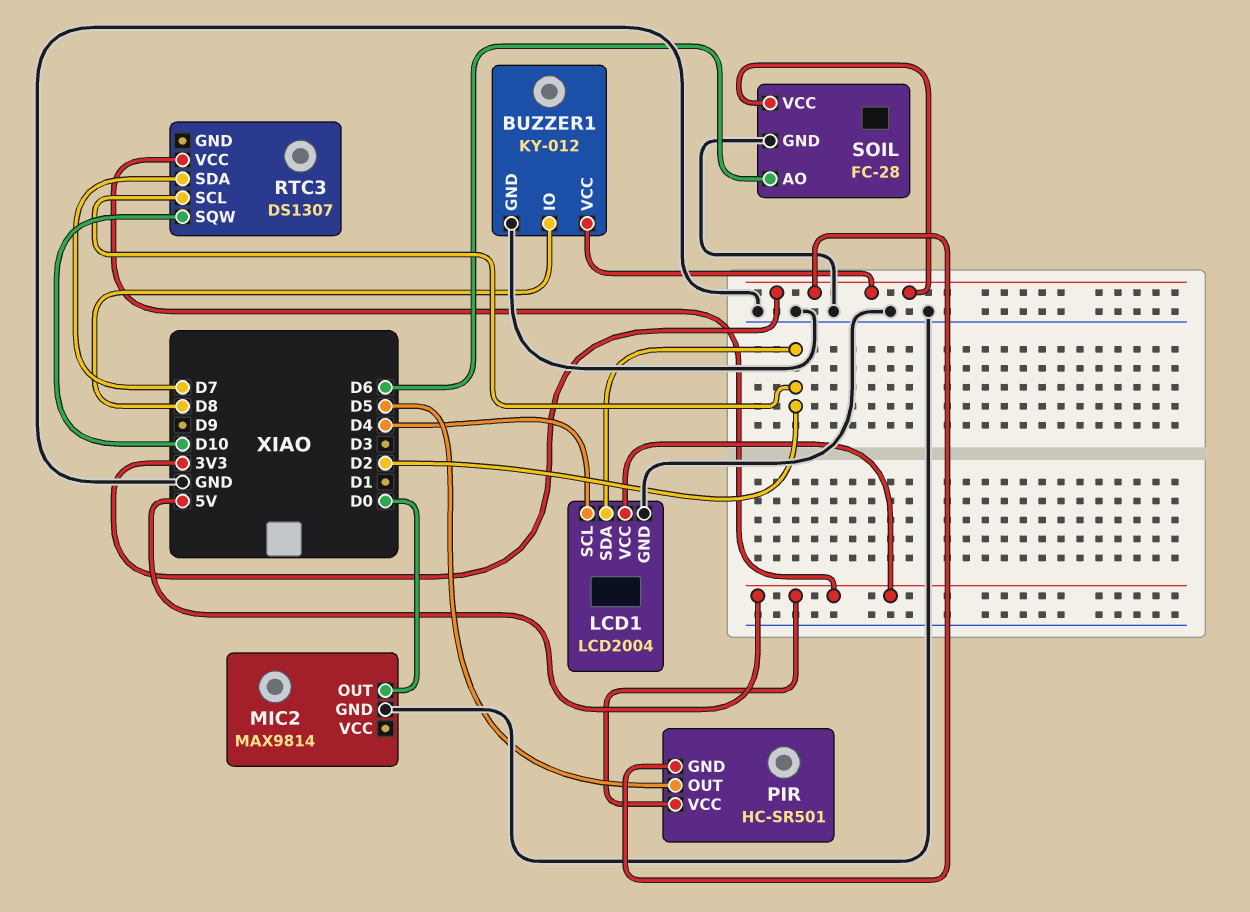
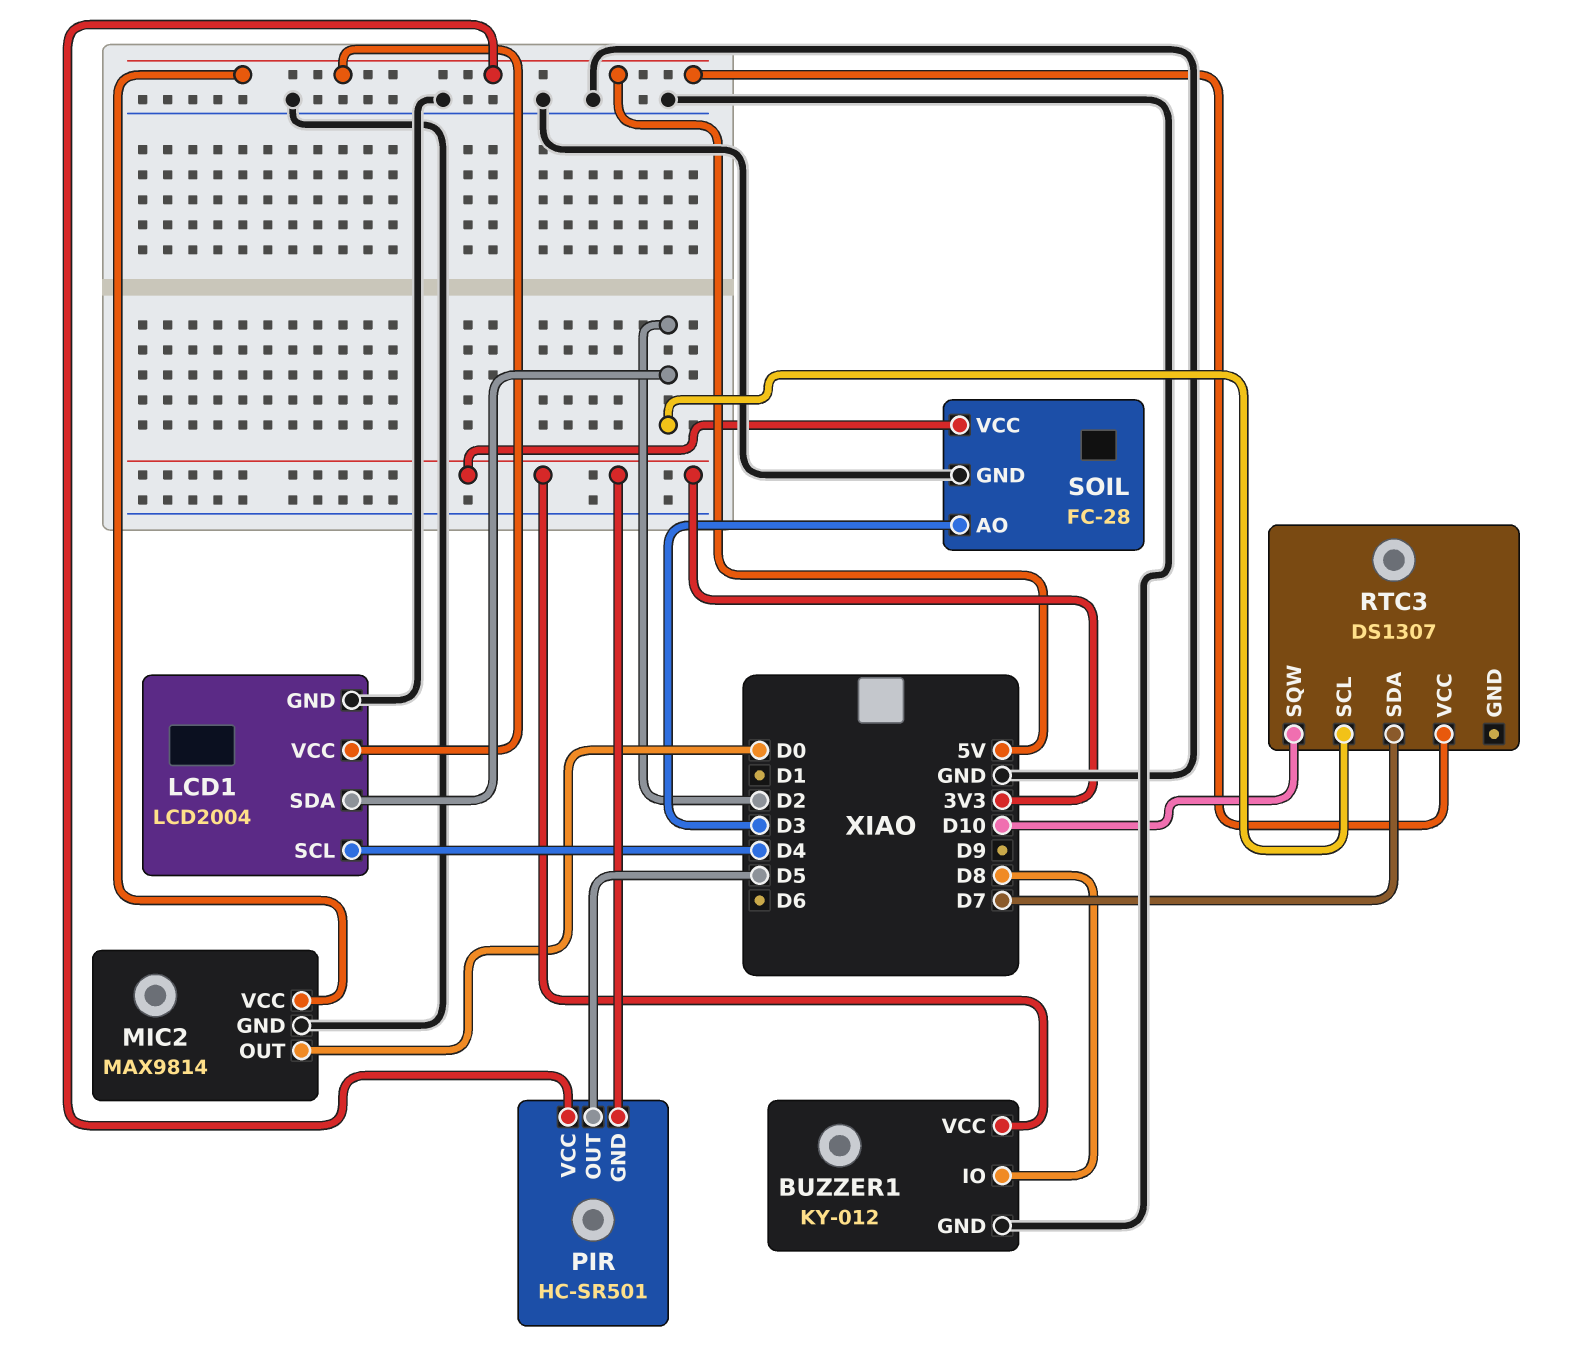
MIC2 pin VCC: none -> 5V
SOIL pin AO: D6 -> D3

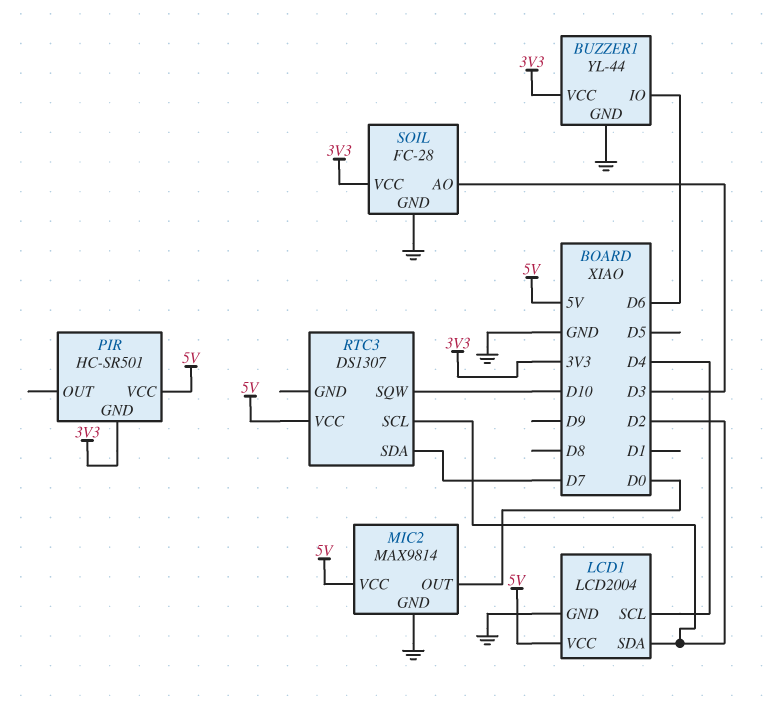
BUZZER1: KY-012 -> YL-44
BUZZER1 pin IO: D8 -> D6
PIR pin OUT: D5 -> none

